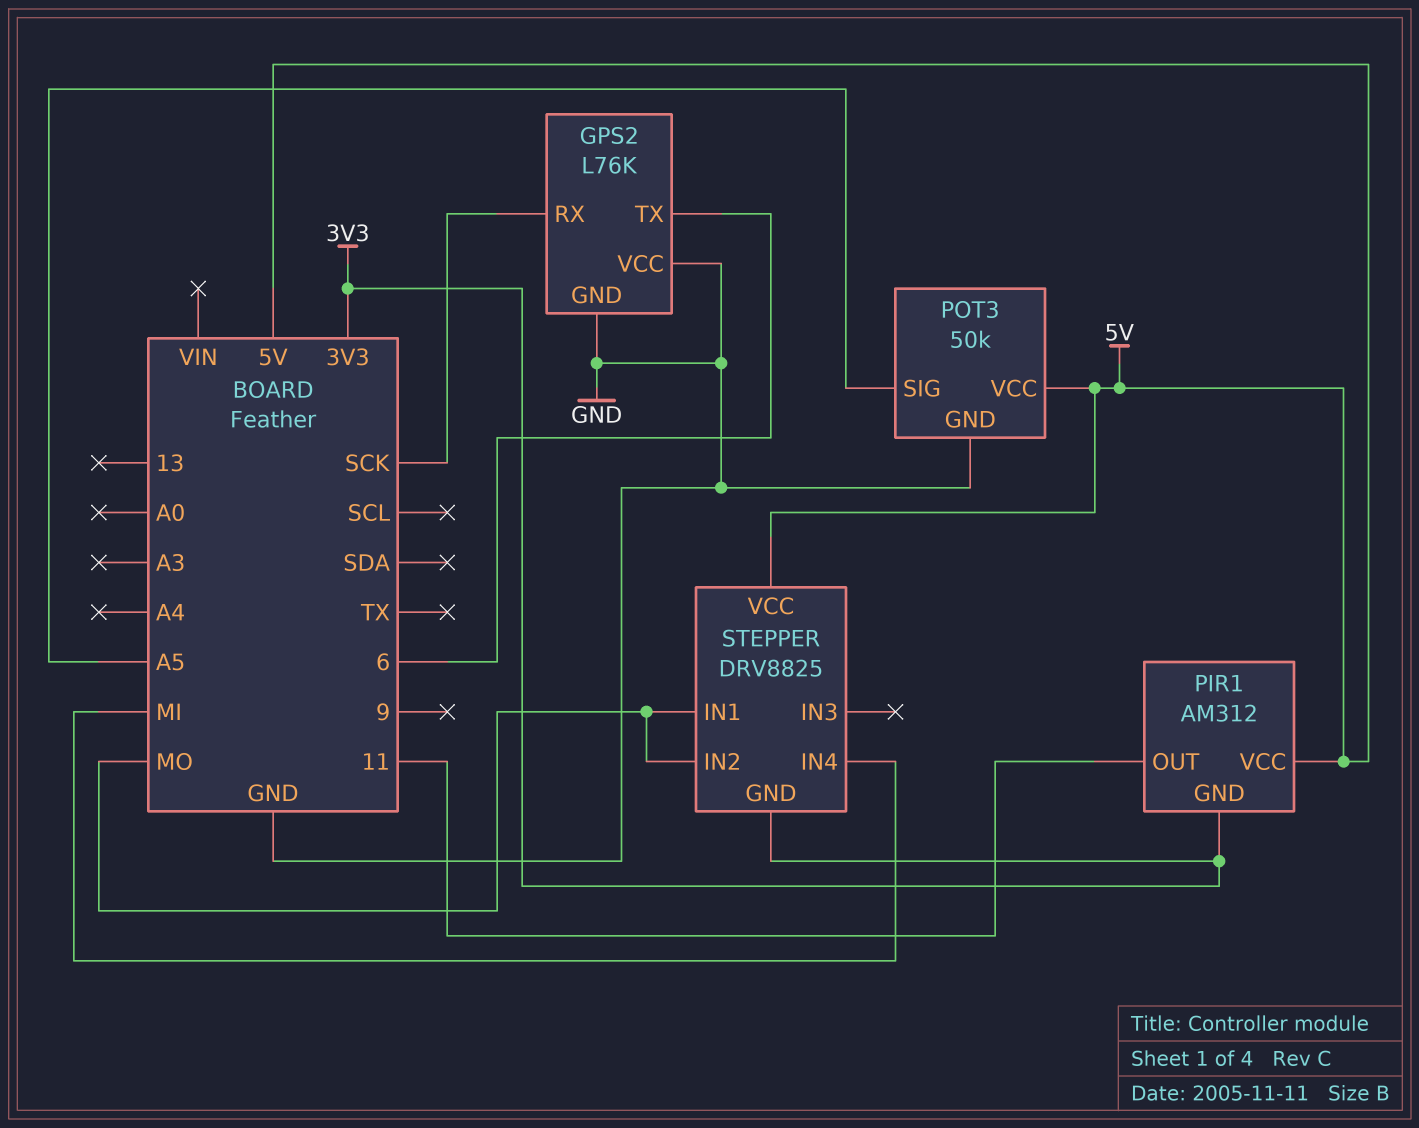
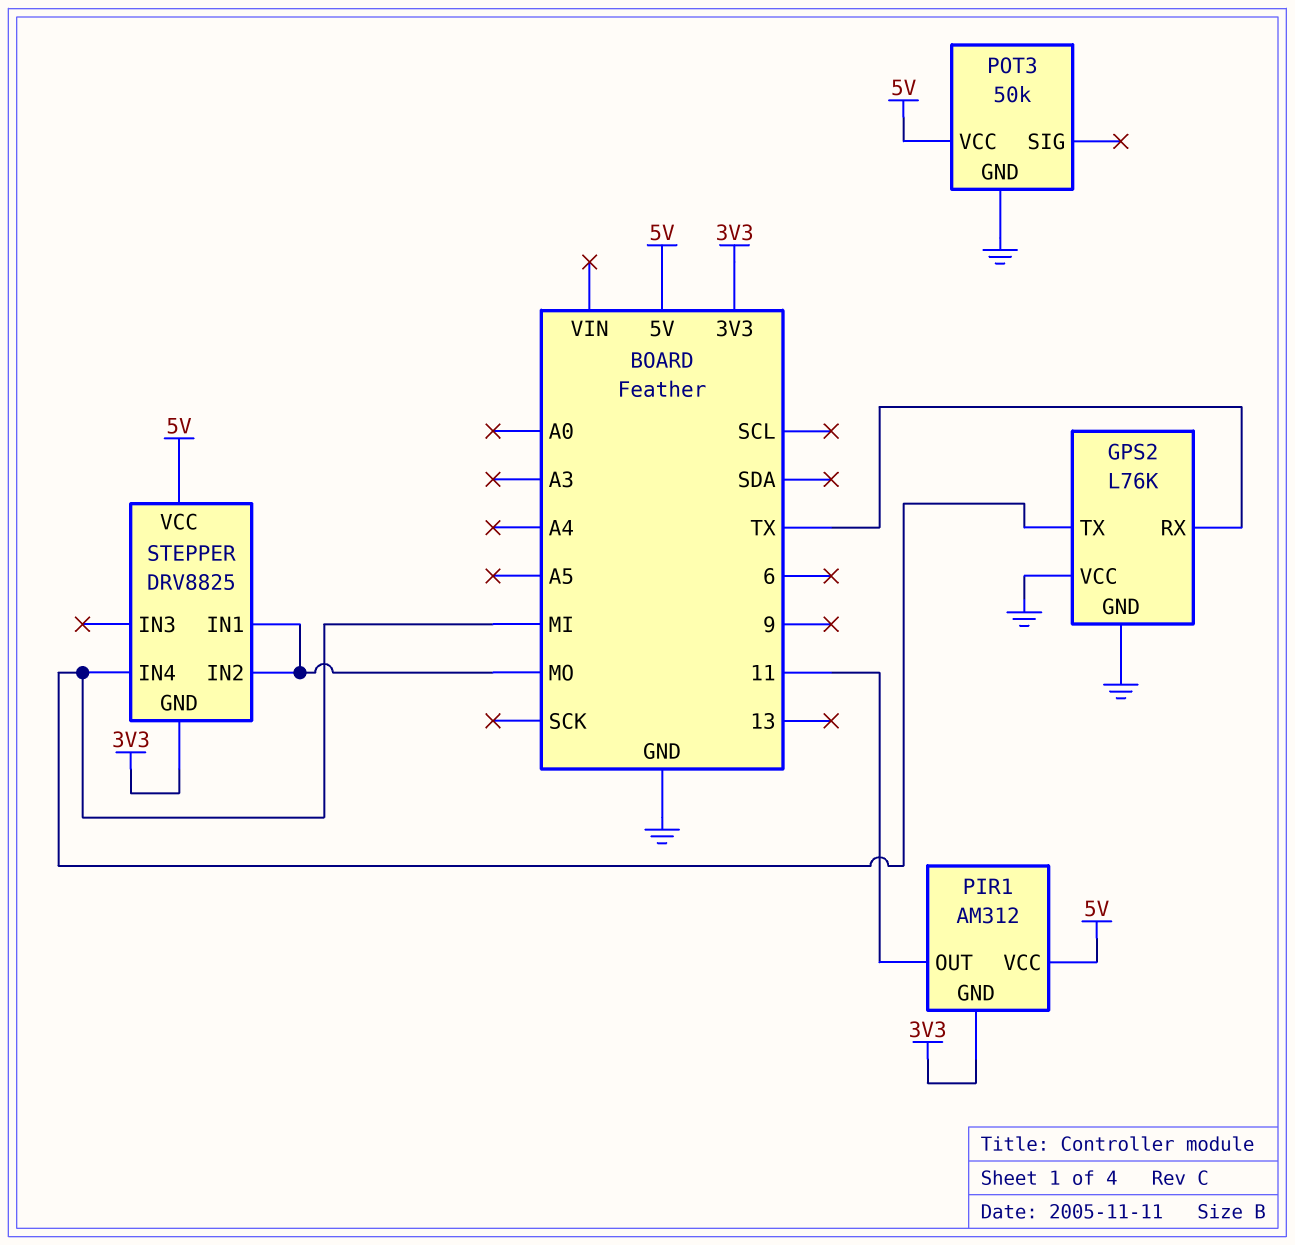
GPS2 pin RX: SCK -> TX
GPS2 pin TX: 6 -> MI
POT3 pin SIG: A5 -> none

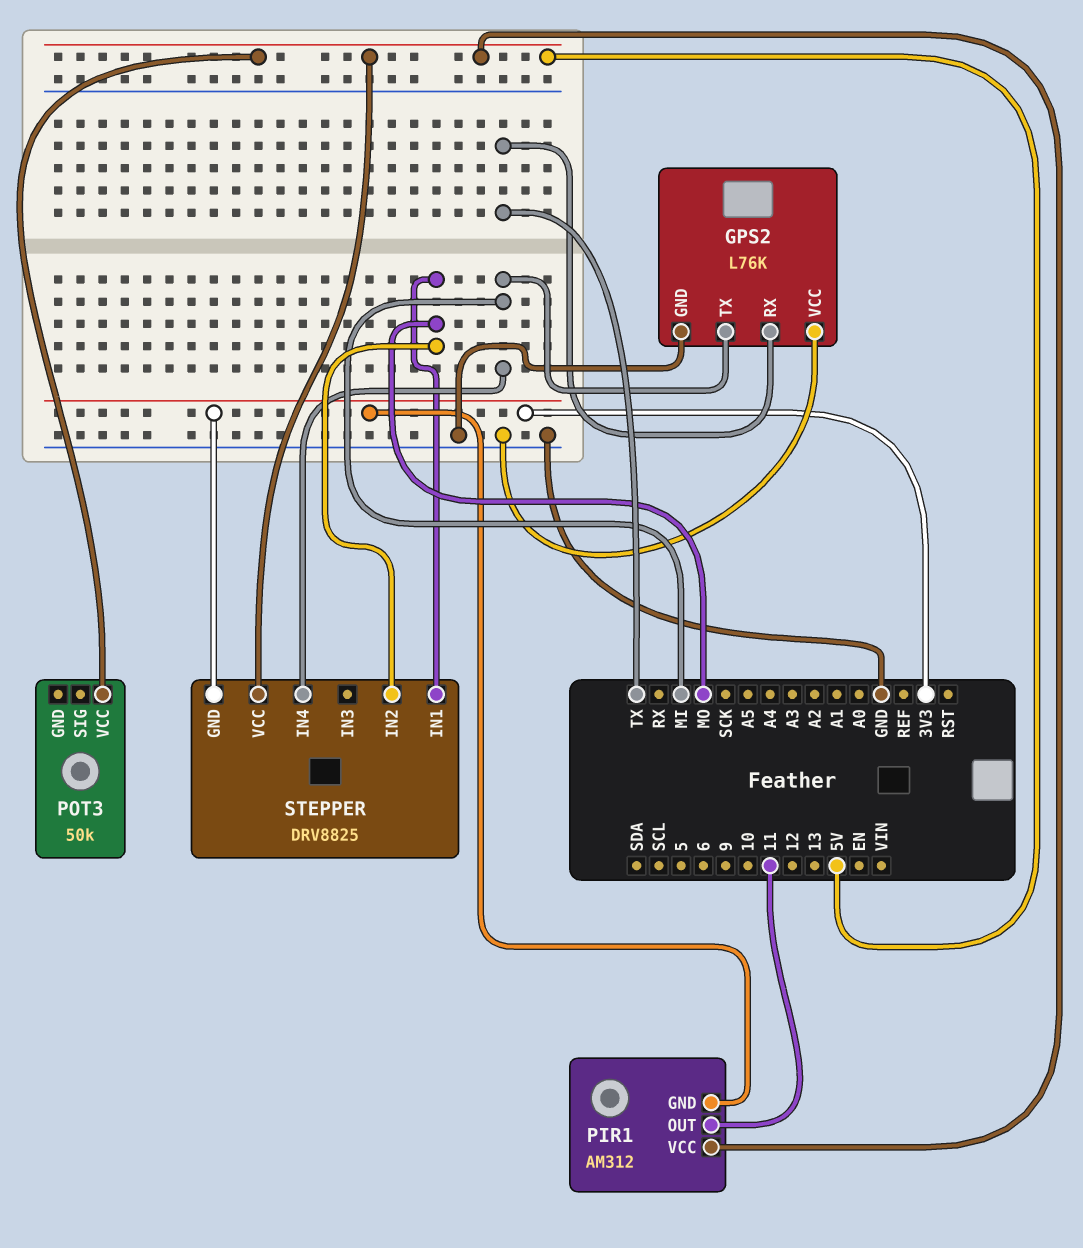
POT3 pin GND: GND -> none

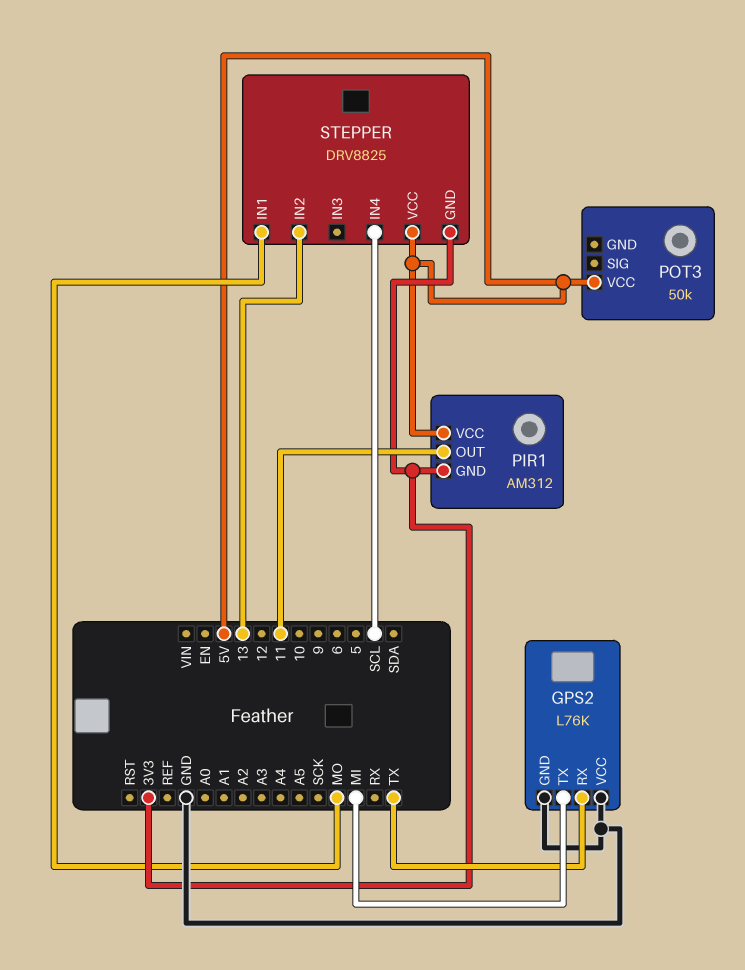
STEPPER pin IN2: MO -> 13
STEPPER pin IN4: MI -> SCL

